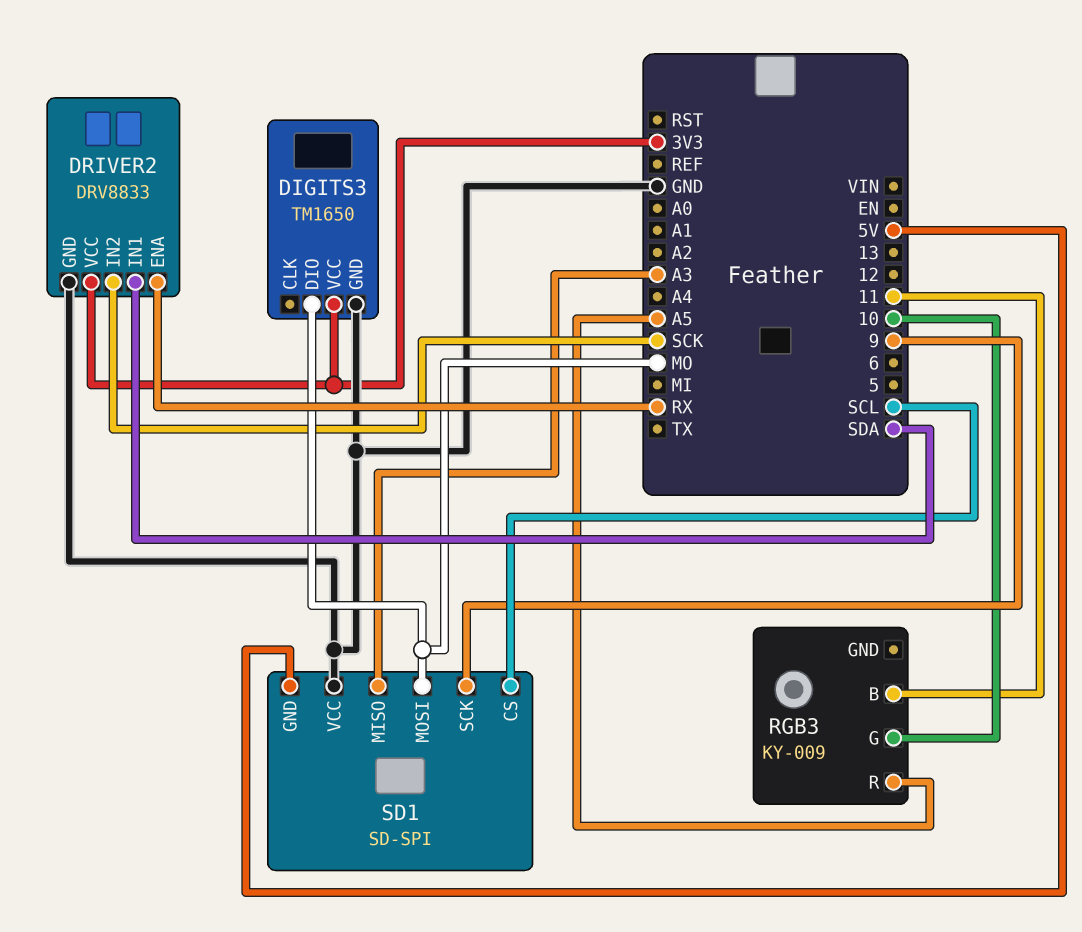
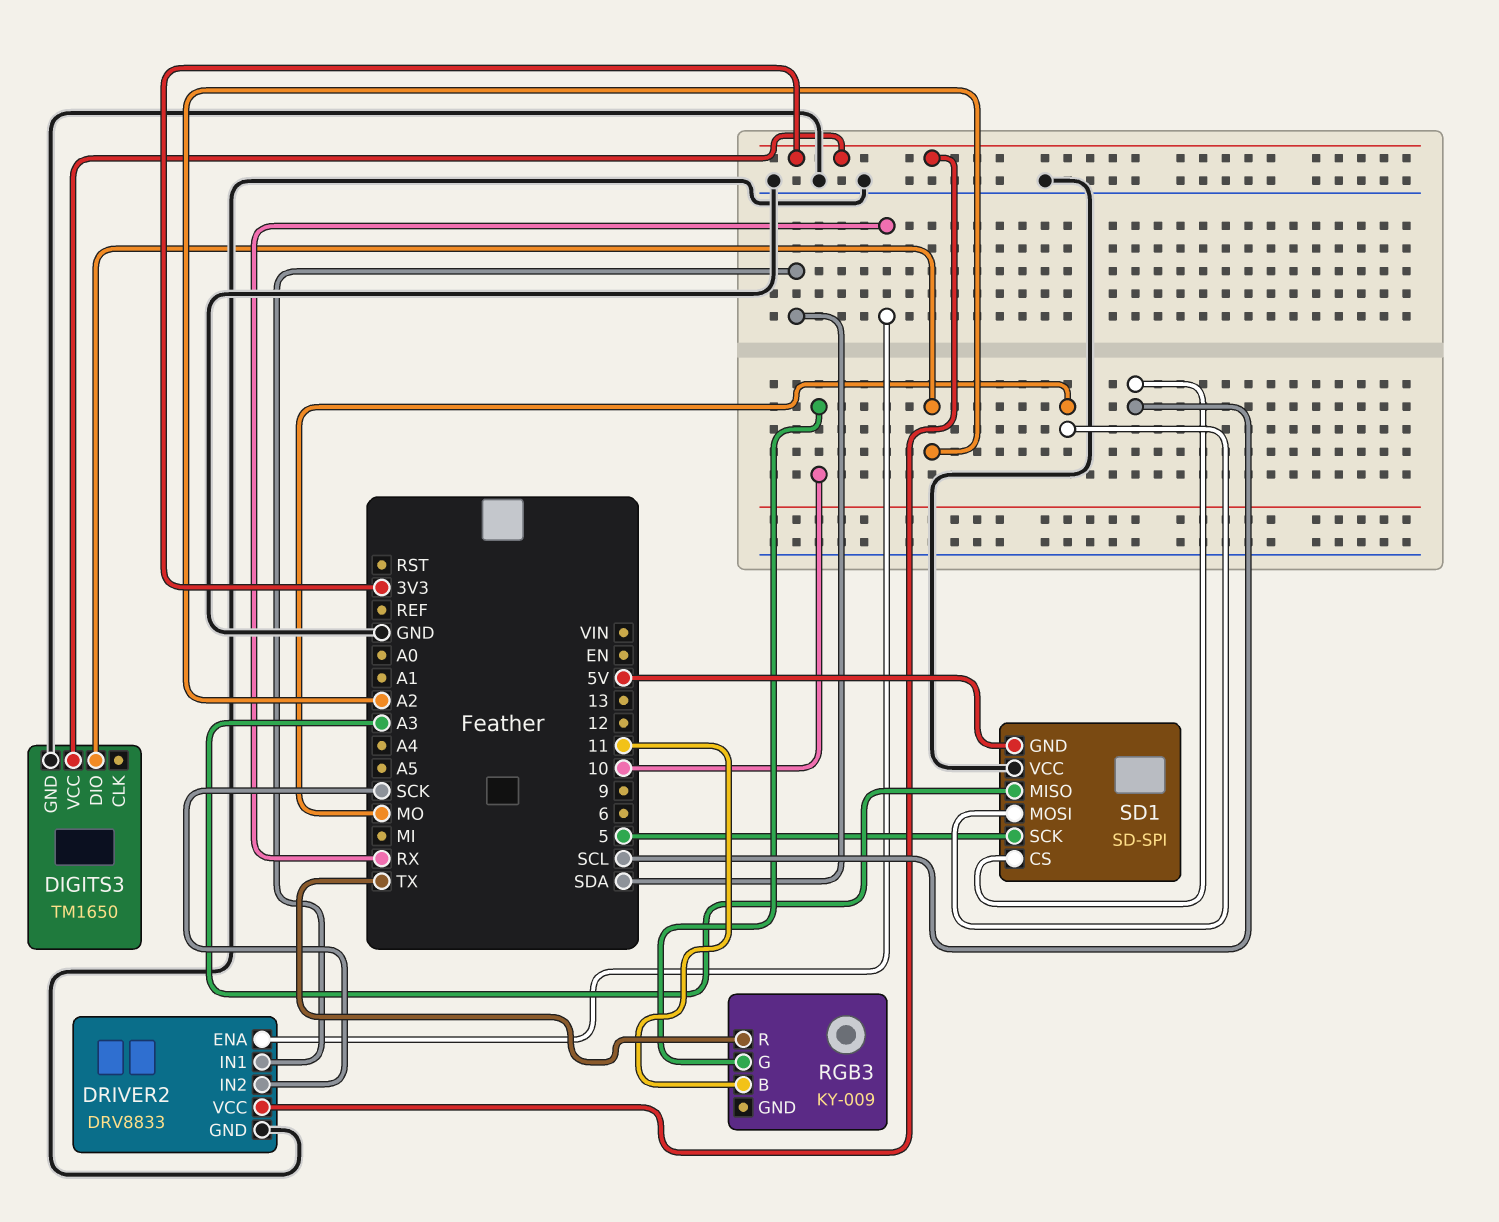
DIGITS3 pin DIO: MO -> A2
RGB3 pin R: A5 -> TX
SD1 pin SCK: 9 -> 5

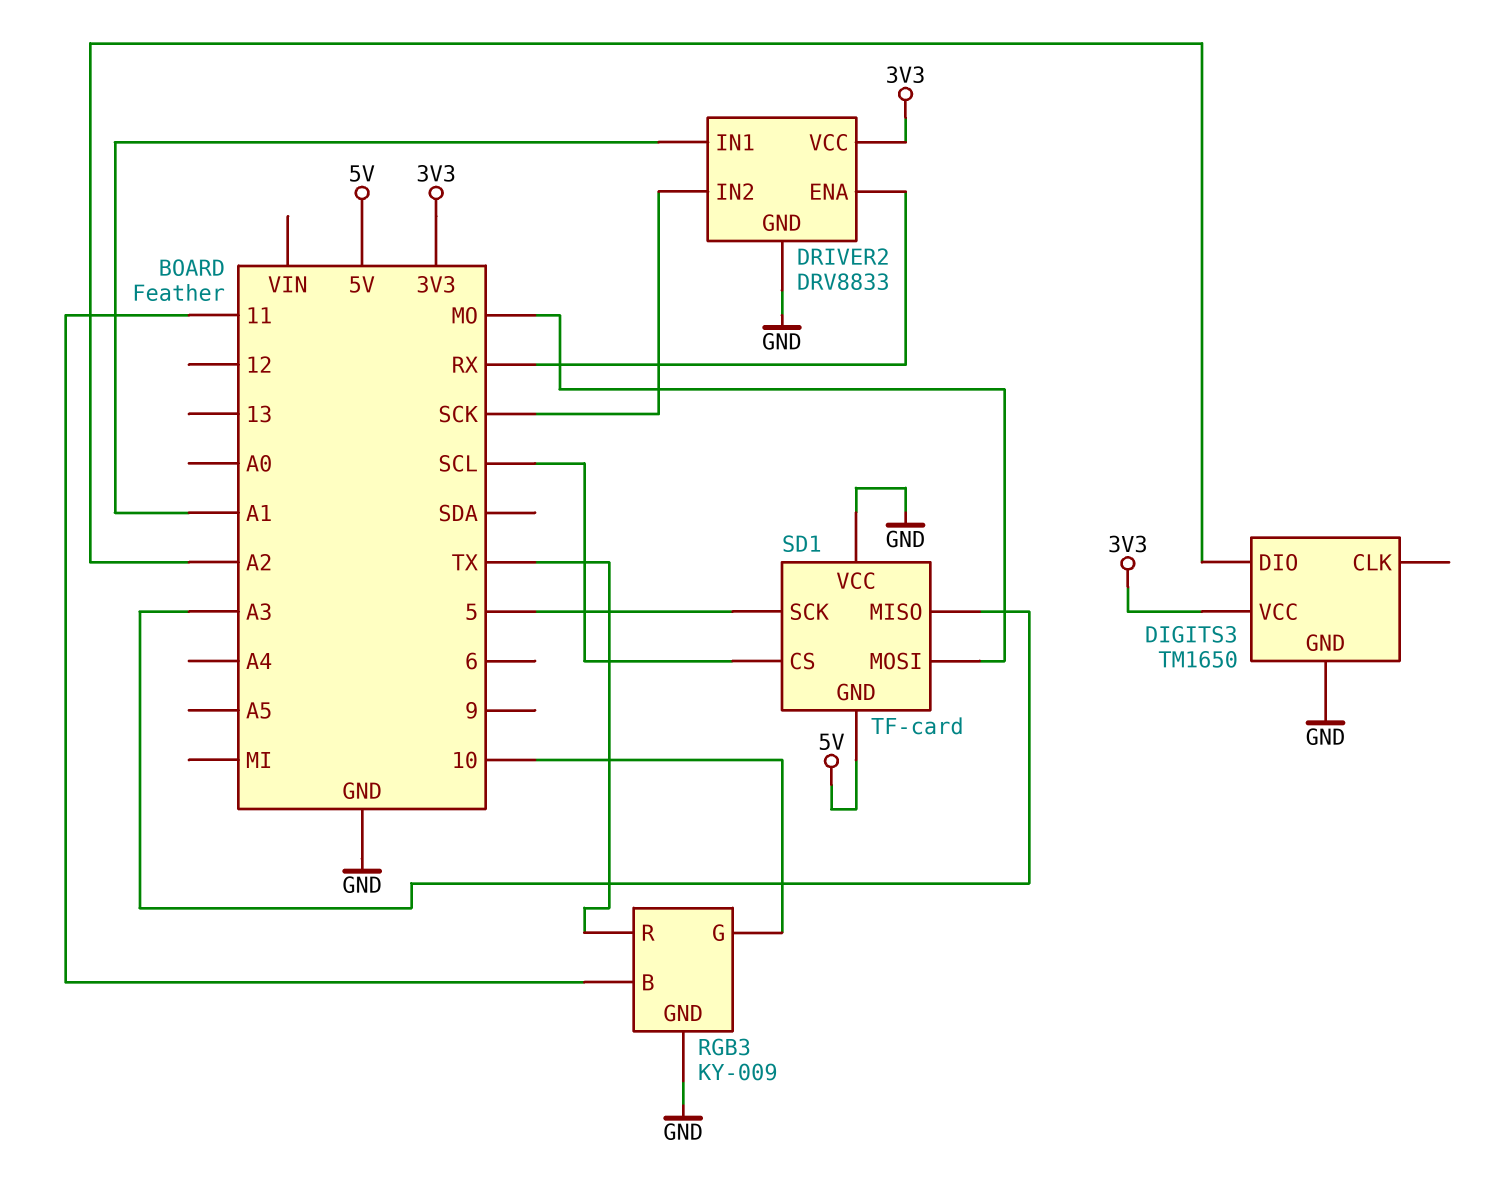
DRIVER2 pin IN1: SDA -> A1
RGB3 pin GND: none -> GND
SD1: SD-SPI -> TF-card

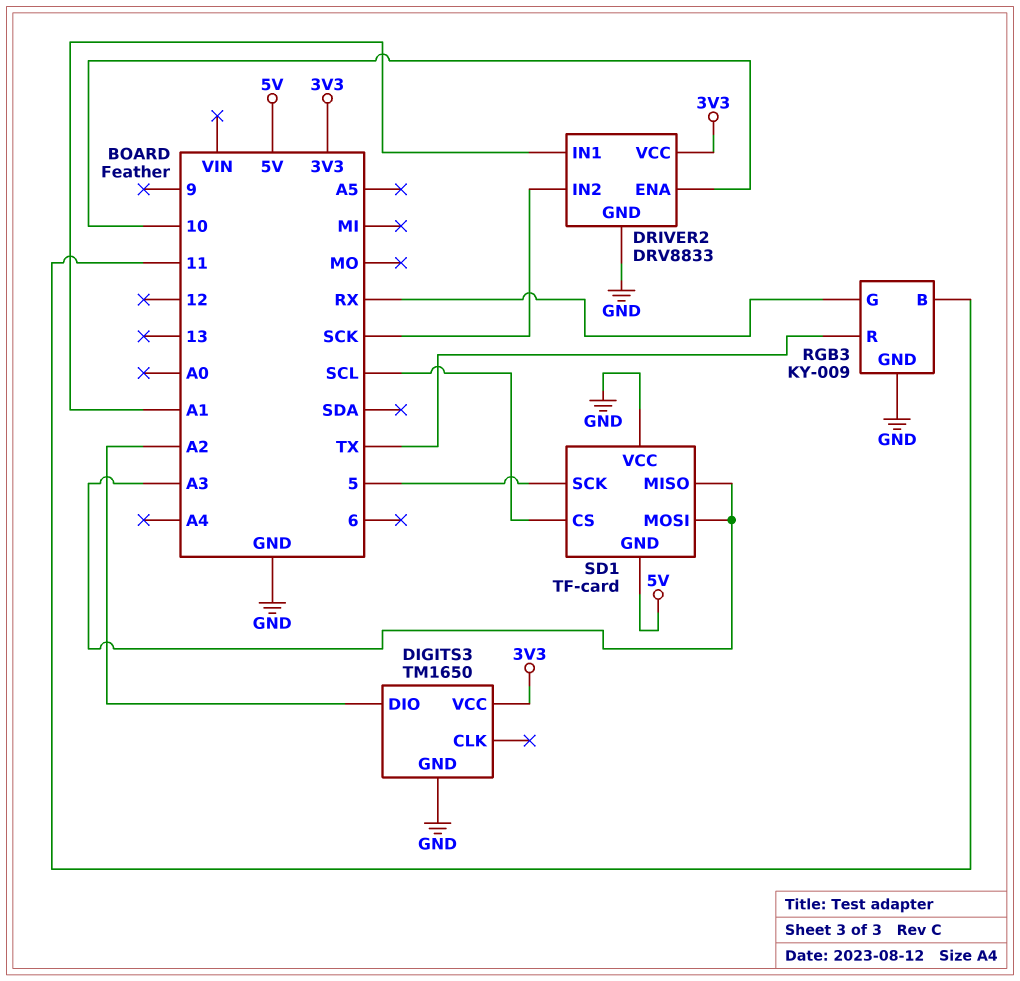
DRIVER2 pin ENA: RX -> 10
RGB3 pin G: 10 -> RX
SD1 pin MOSI: MO -> A3

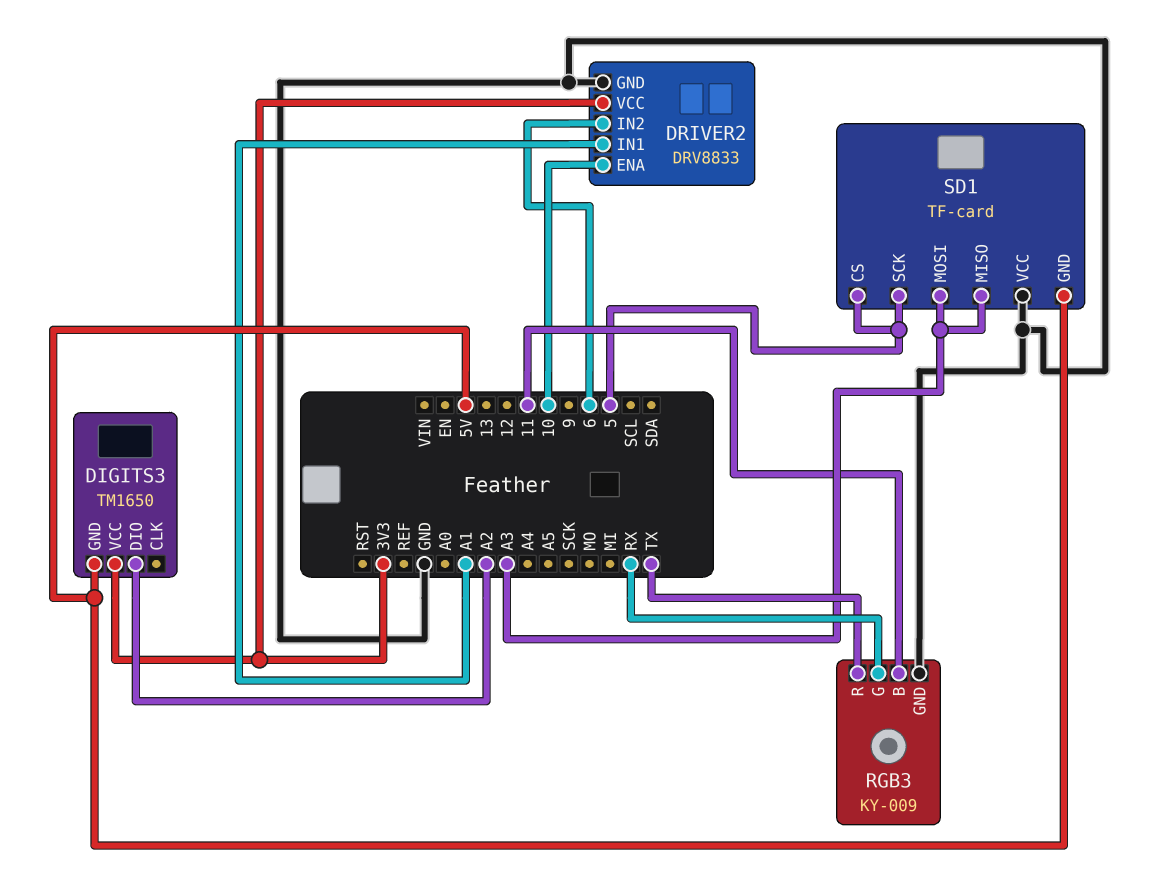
DIGITS3 pin GND: GND -> 5V
DRIVER2 pin IN2: SCK -> 6
SD1 pin CS: SCL -> 5

